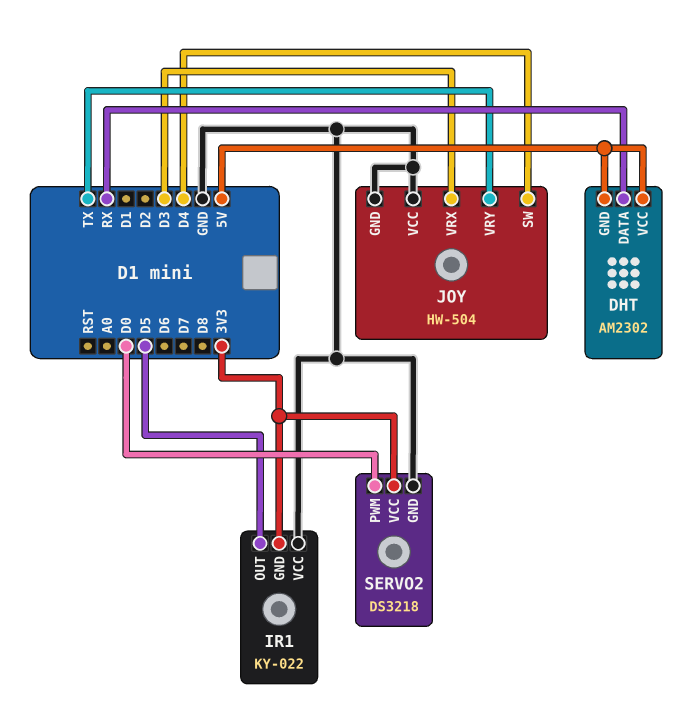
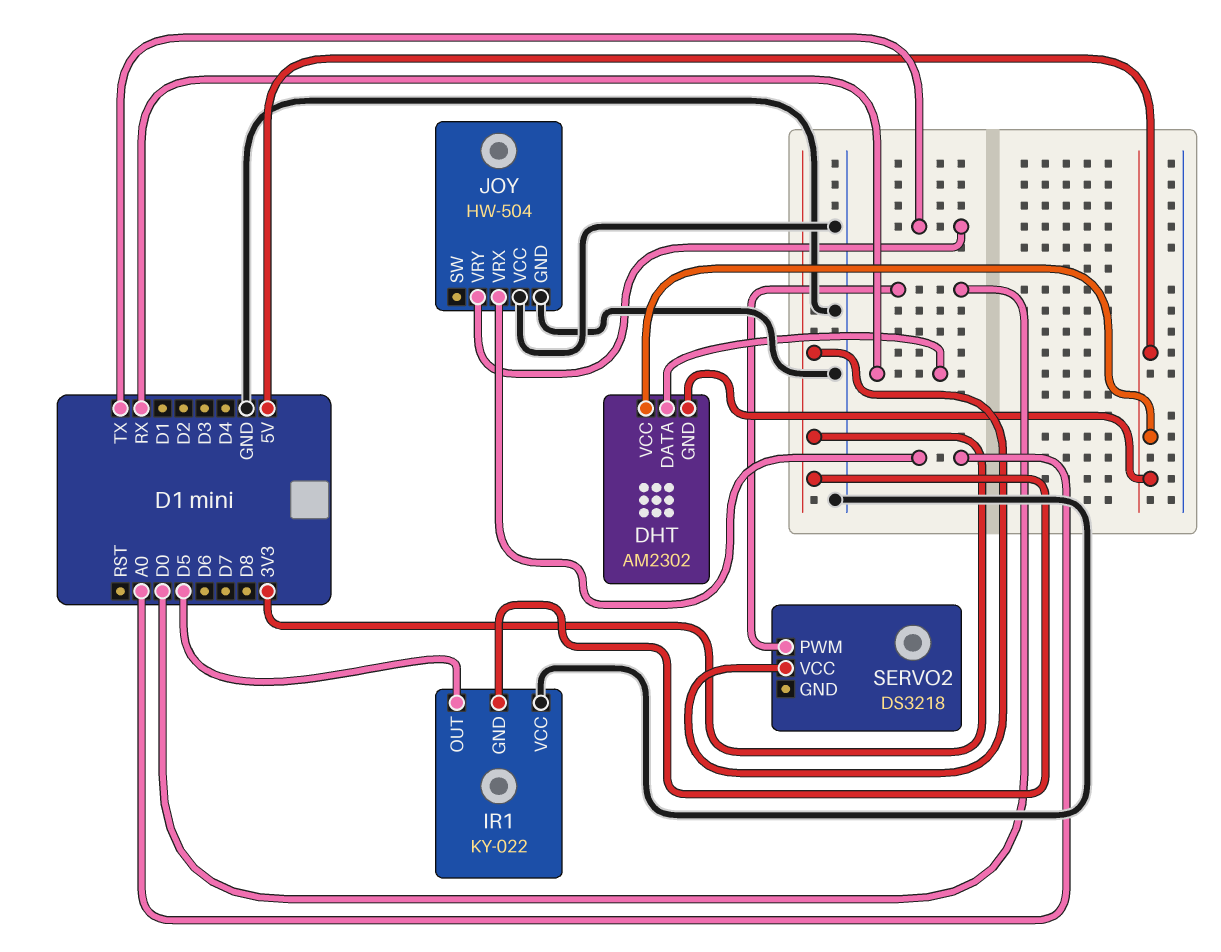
JOY pin SW: D4 -> none
JOY pin VRX: D3 -> A0
SERVO2 pin GND: GND -> none

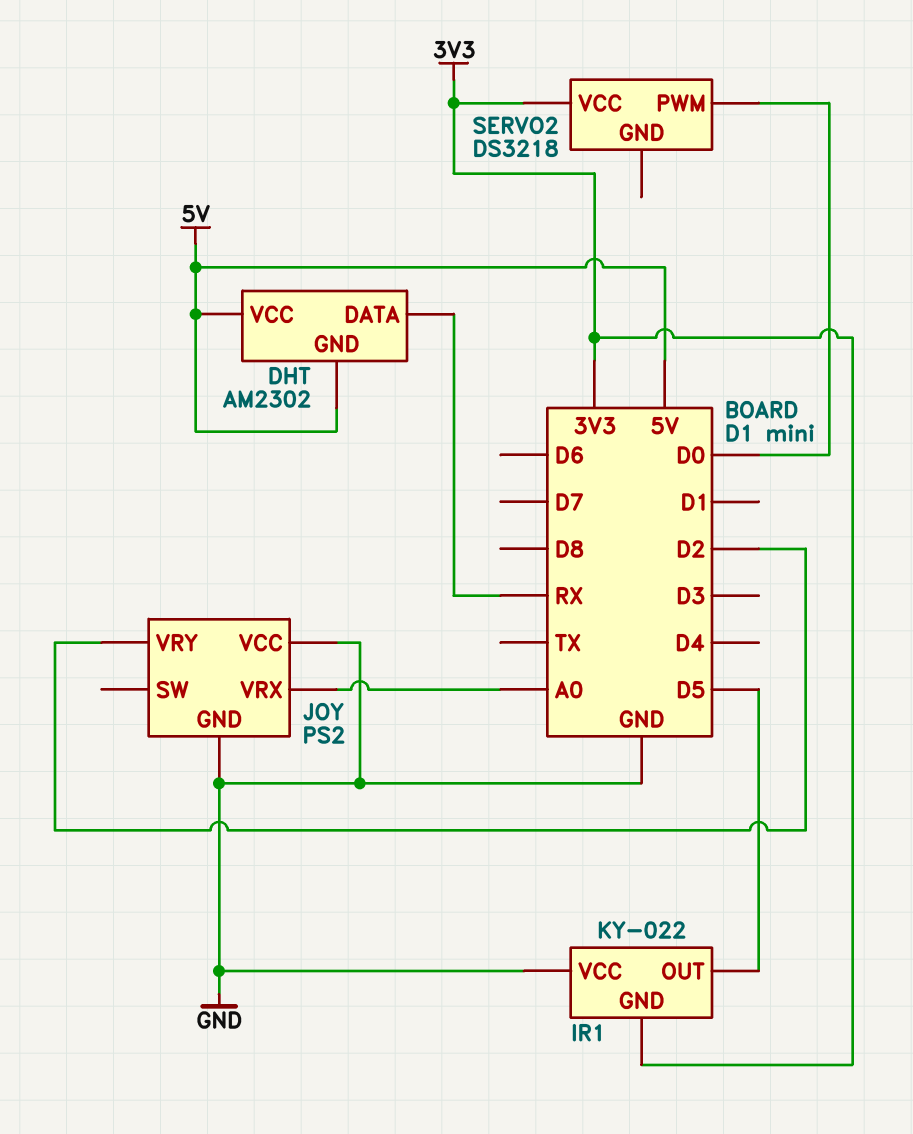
JOY: HW-504 -> PS2
JOY pin VRY: TX -> D2

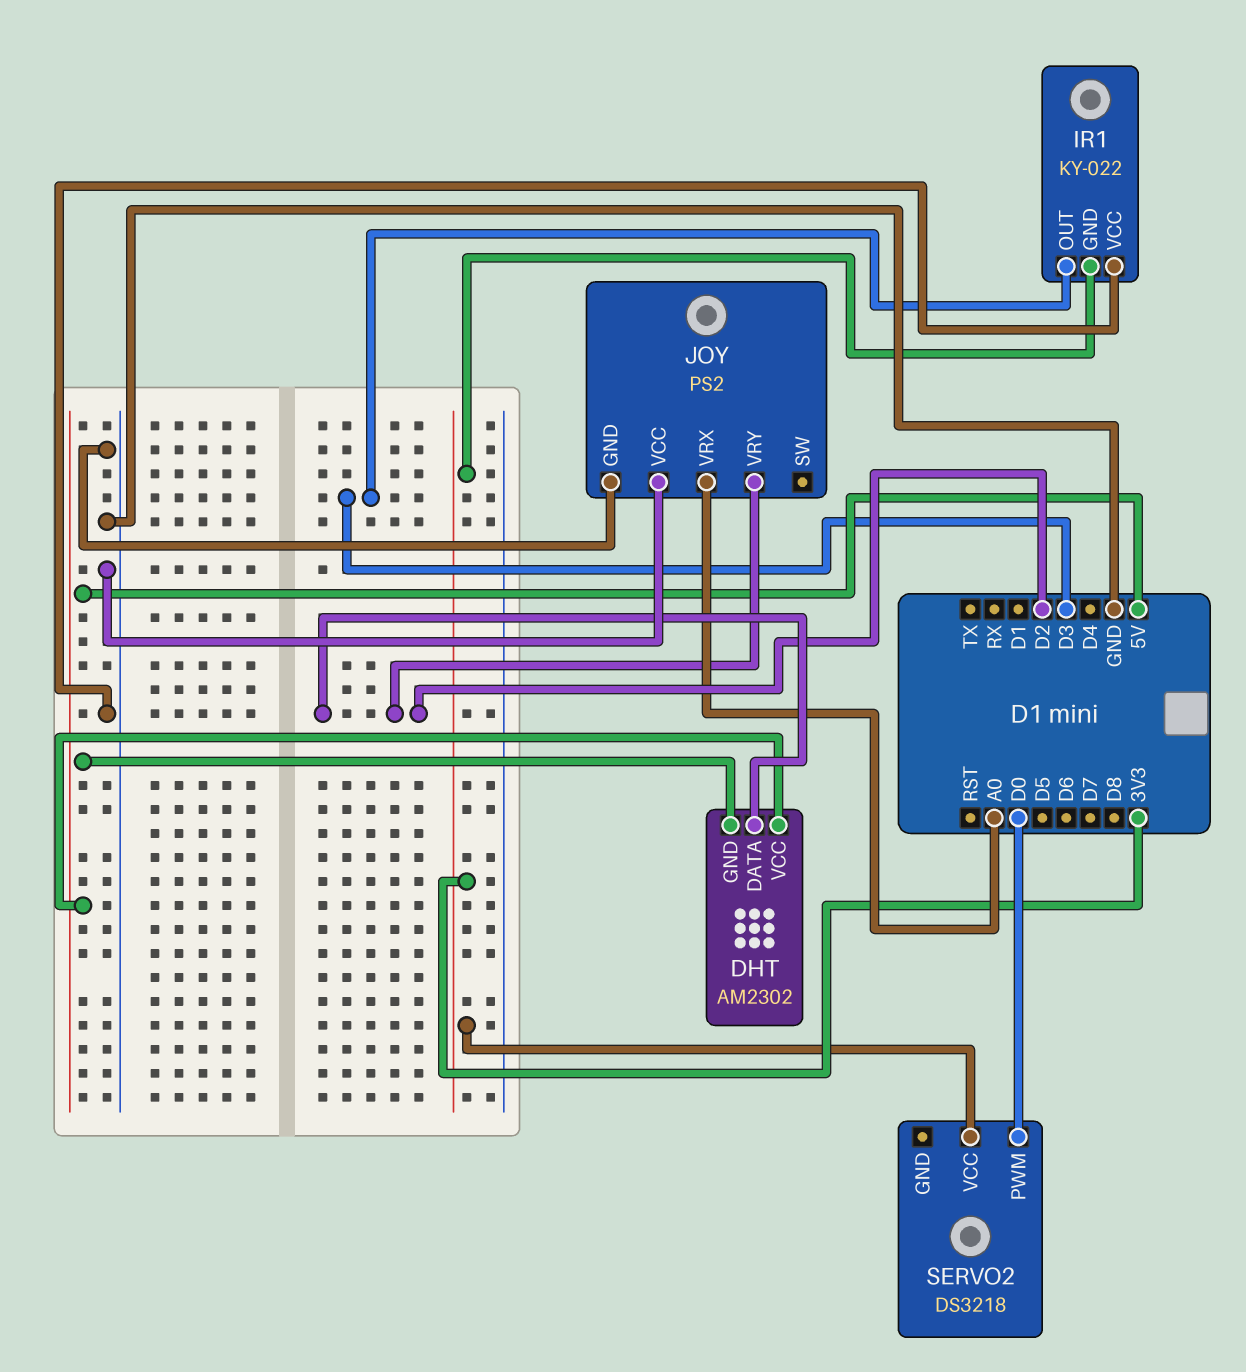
DHT pin DATA: RX -> D2
IR1 pin OUT: D5 -> D3

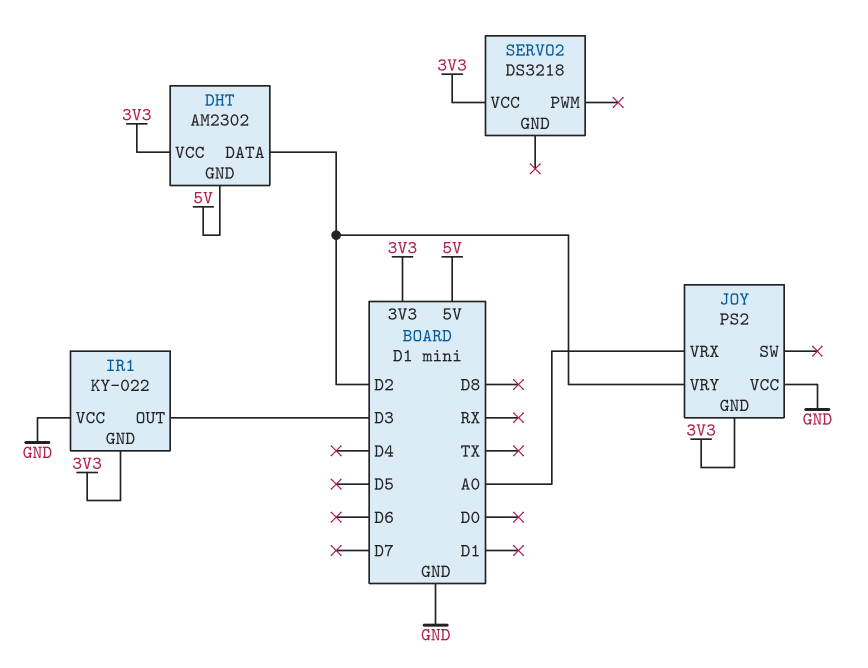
DHT pin VCC: 5V -> 3V3
JOY pin GND: GND -> 3V3
SERVO2 pin PWM: D0 -> none

